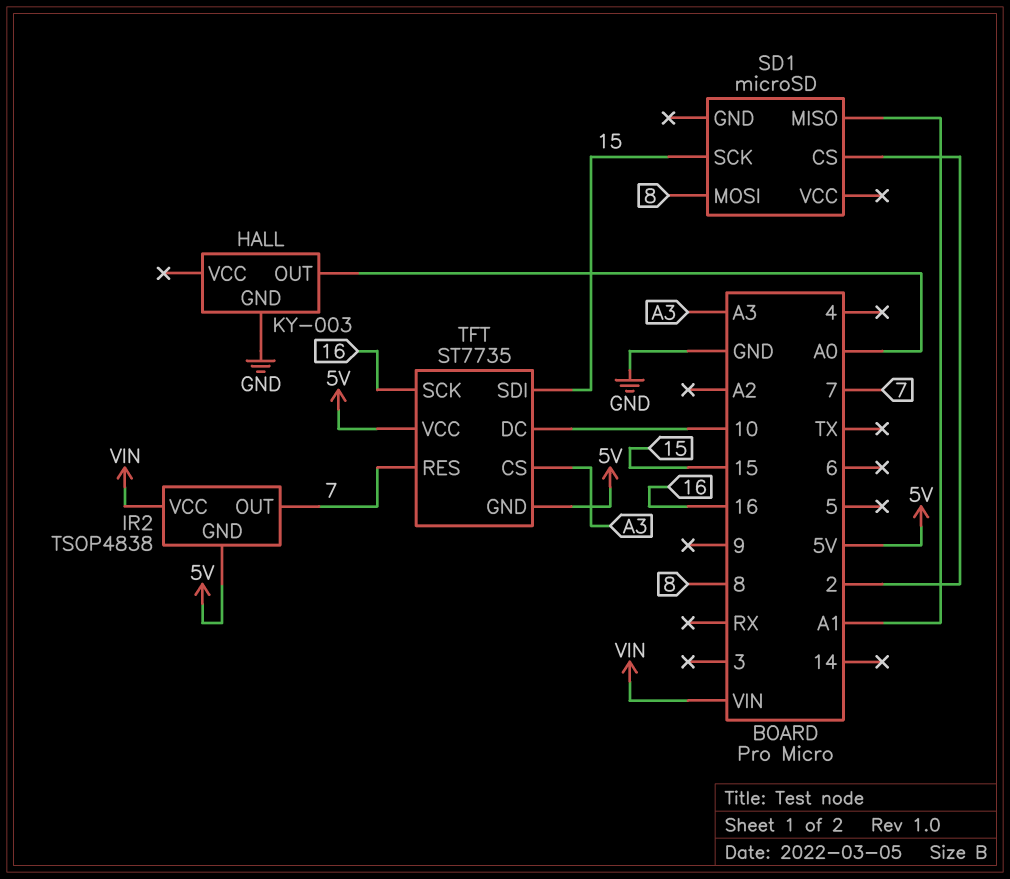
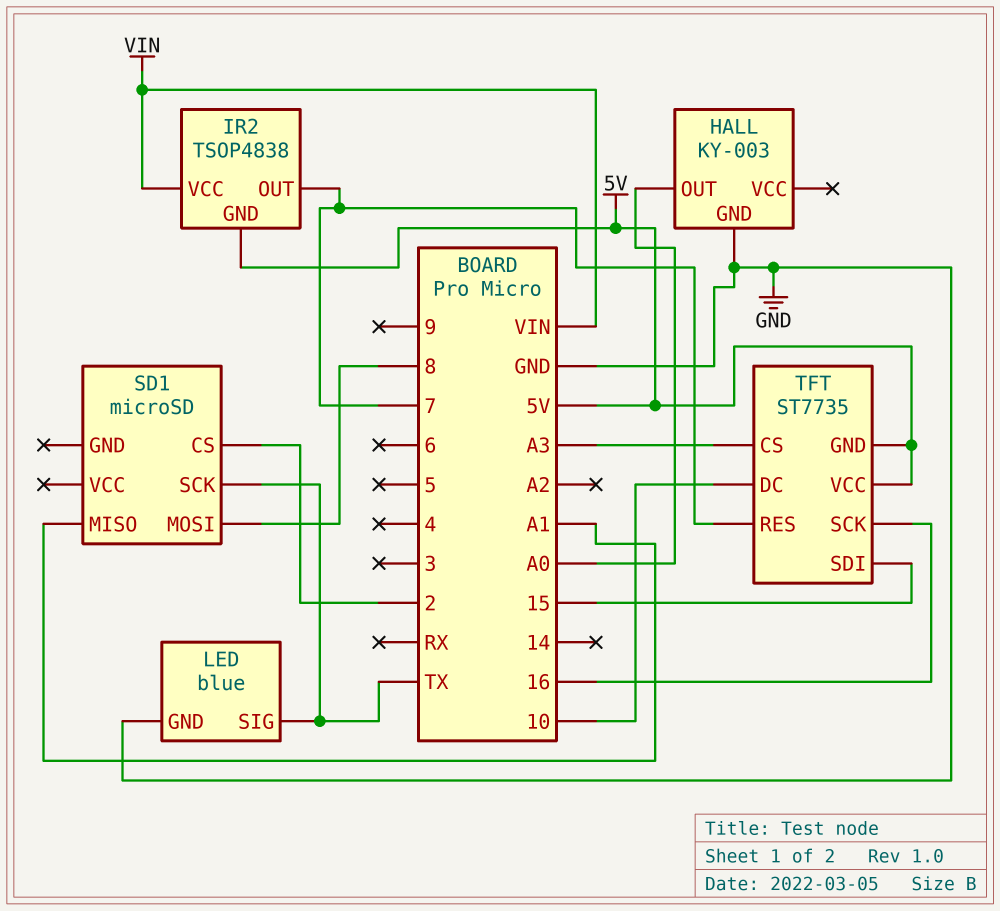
LED: none -> blue
LED pin GND: none -> GND
LED pin SIG: none -> TX
SD1 pin SCK: 15 -> TX

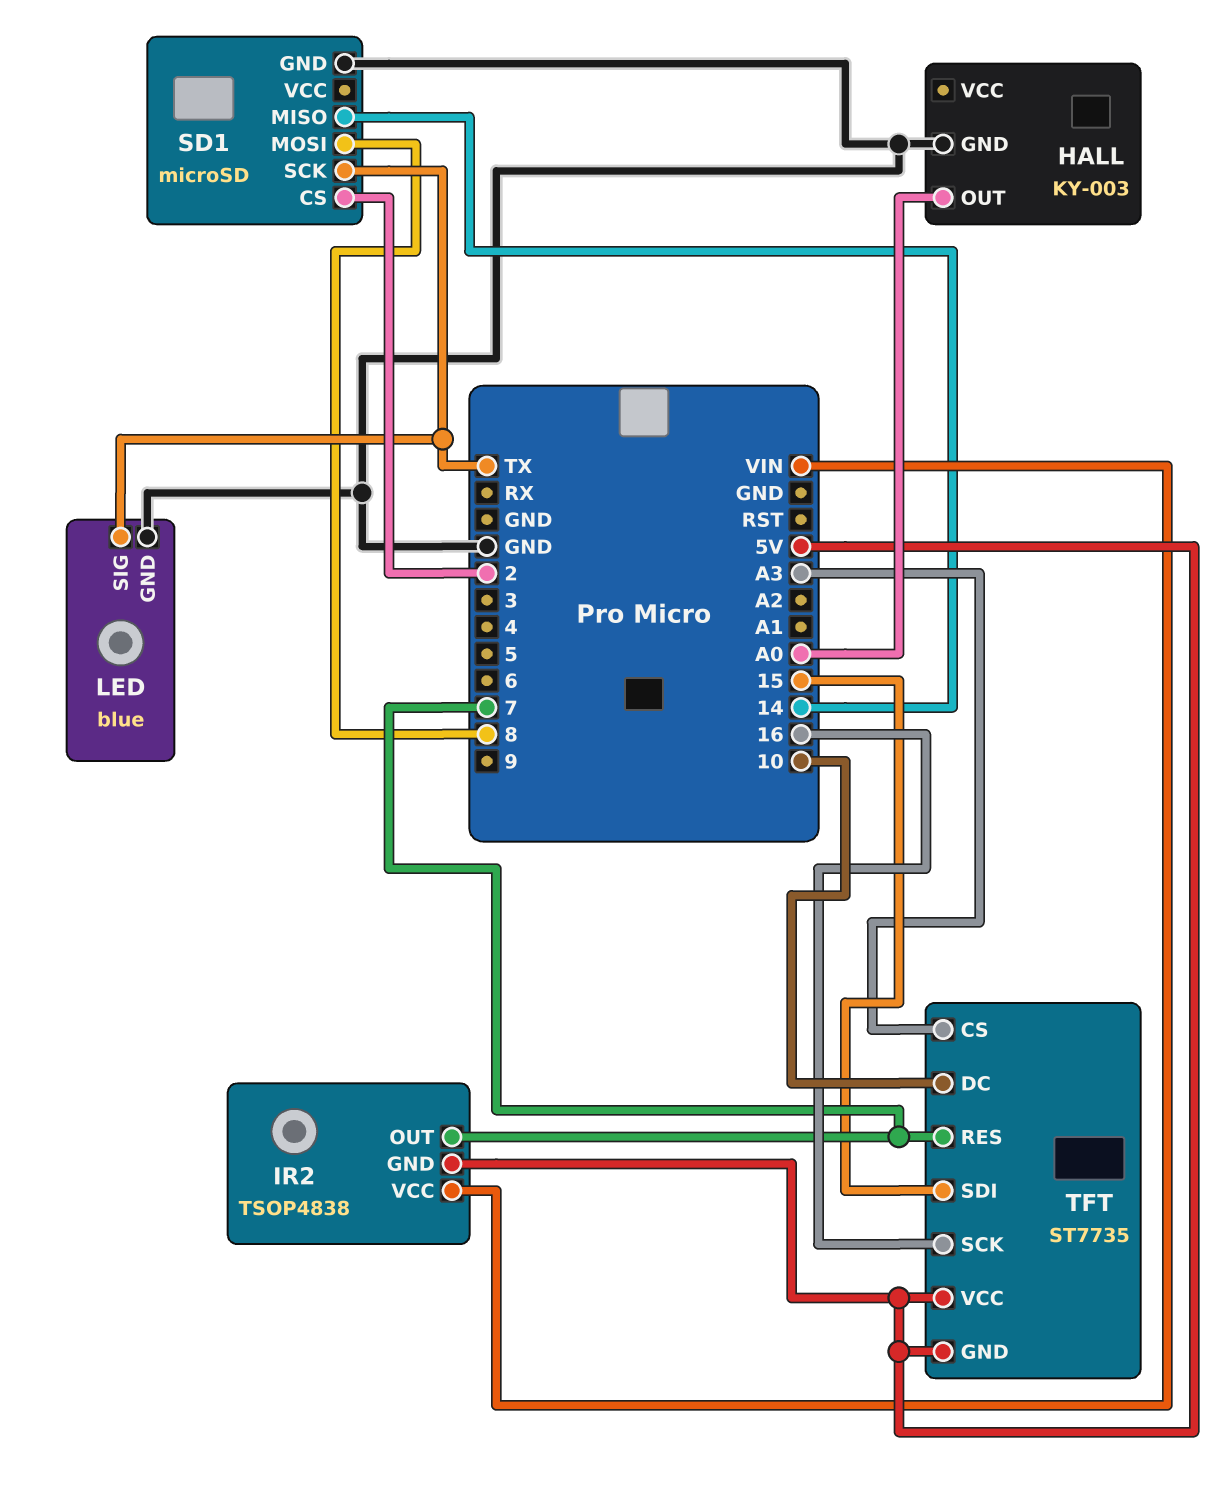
SD1 pin GND: none -> GND
SD1 pin MISO: A1 -> 14

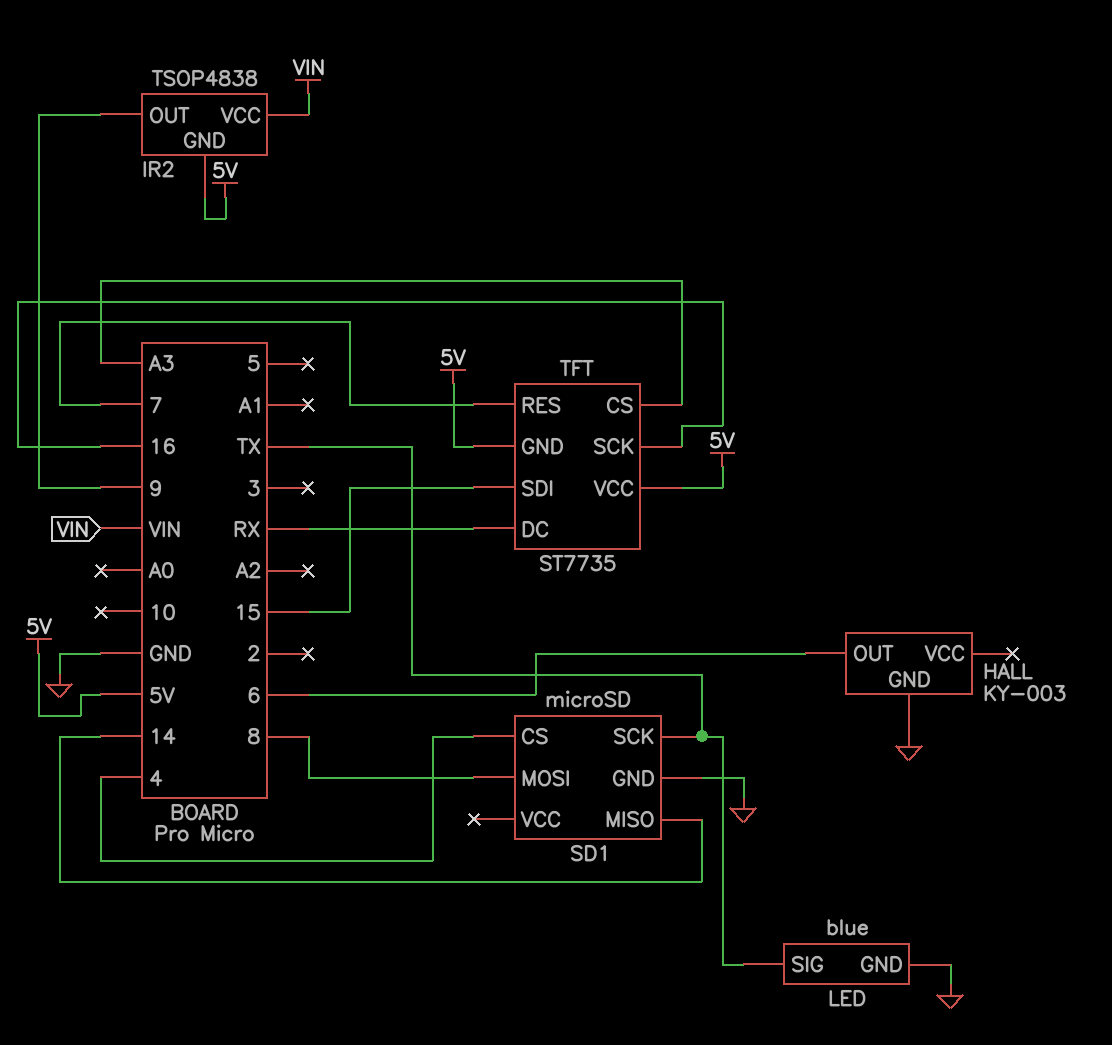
HALL pin OUT: A0 -> 6
IR2 pin OUT: 7 -> 9
SD1 pin CS: 2 -> 4
TFT pin DC: 10 -> RX

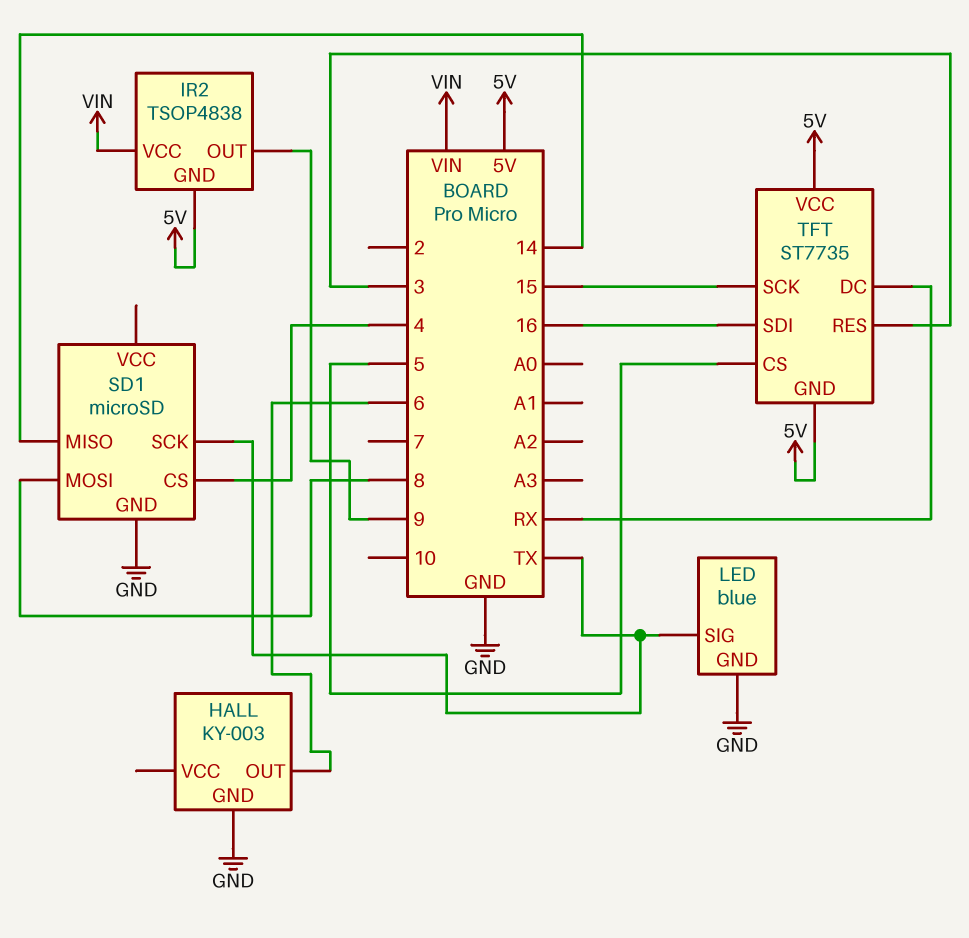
TFT pin CS: A3 -> 5
TFT pin RES: 7 -> 3
TFT pin SCK: 16 -> 15
TFT pin SDI: 15 -> 16

